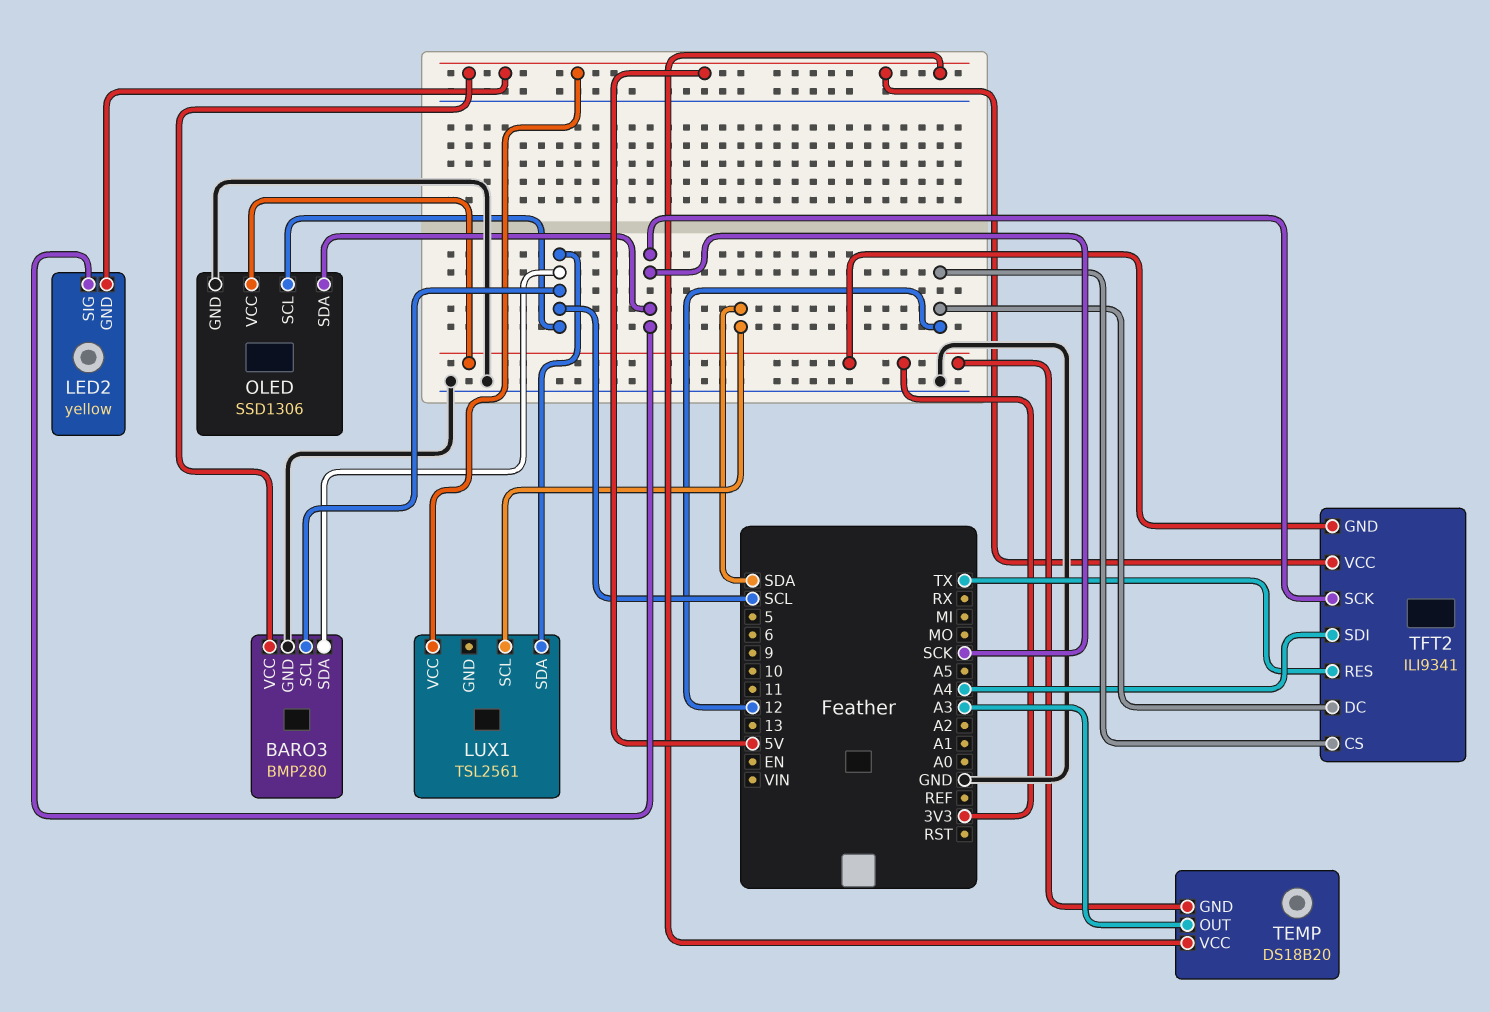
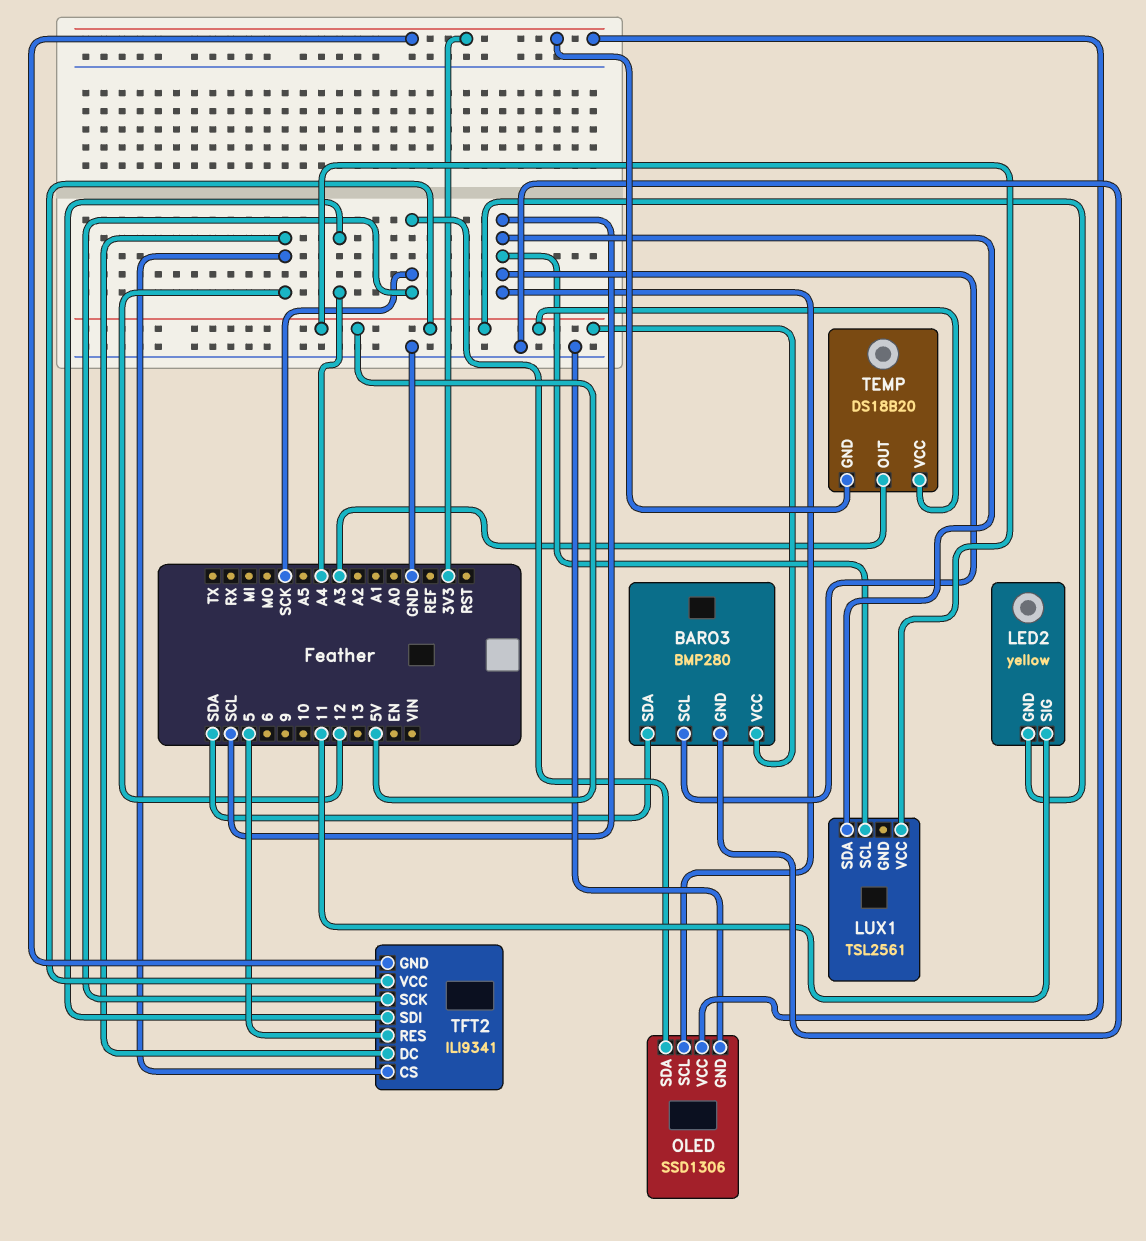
BARO3 pin SDA: SCL -> SDA
LED2 pin SIG: SCK -> 11
LUX1 pin SCL: SDA -> SCL
TFT2 pin RES: TX -> 5

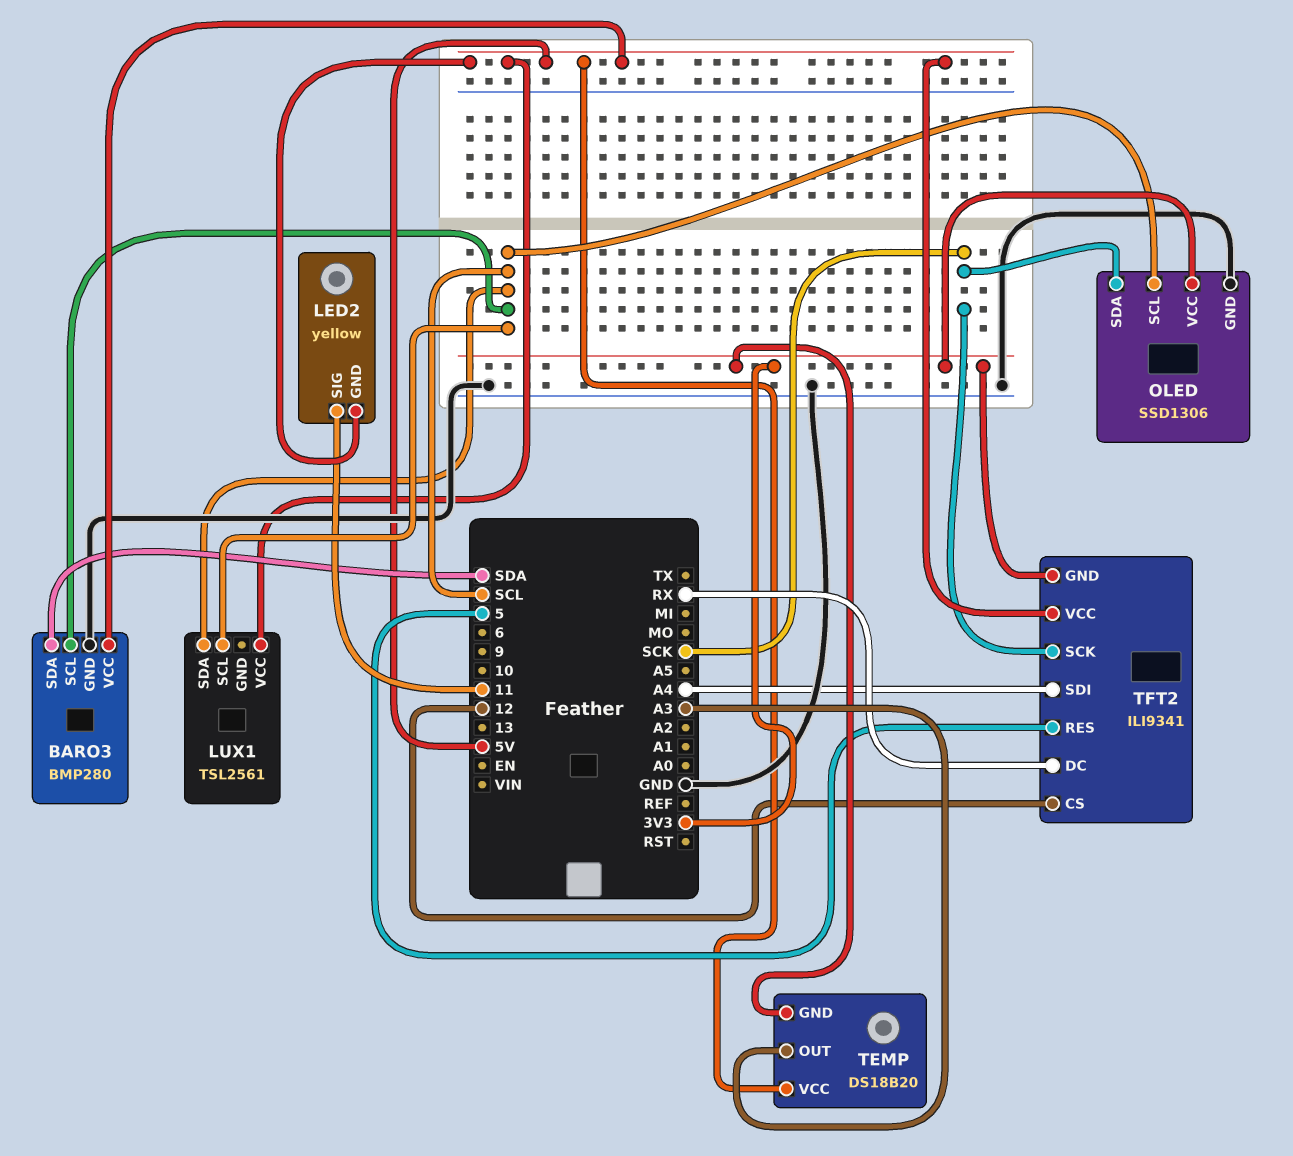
TFT2 pin DC: 12 -> RX

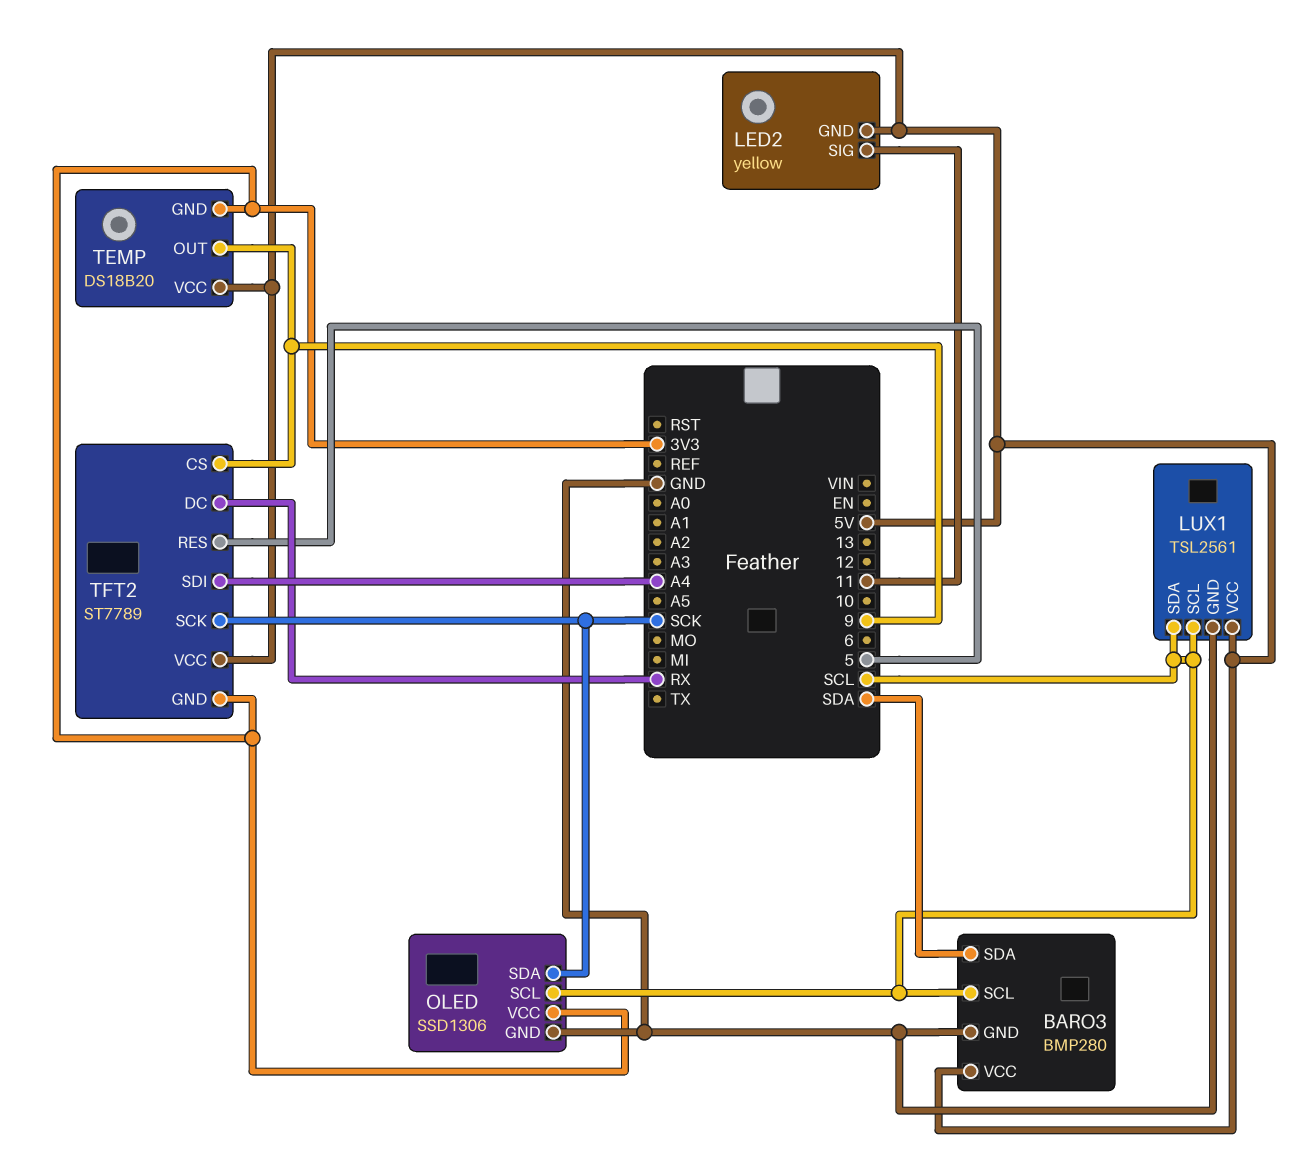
LUX1 pin GND: none -> GND
TEMP pin OUT: A3 -> 9
TFT2: ILI9341 -> ST7789
TFT2 pin CS: 12 -> 9

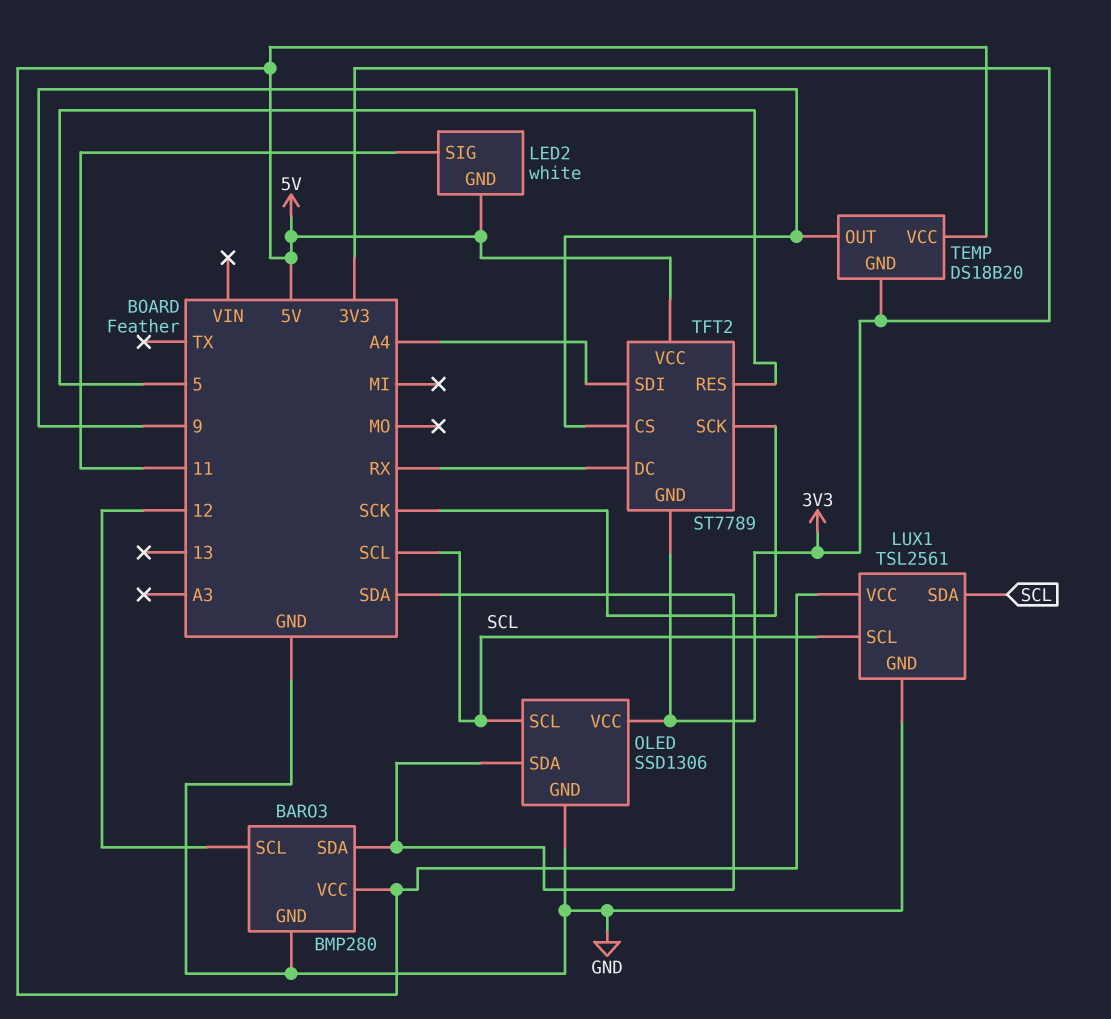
BARO3 pin SCL: SCL -> 12
LED2: yellow -> white
OLED pin SDA: SCK -> SDA

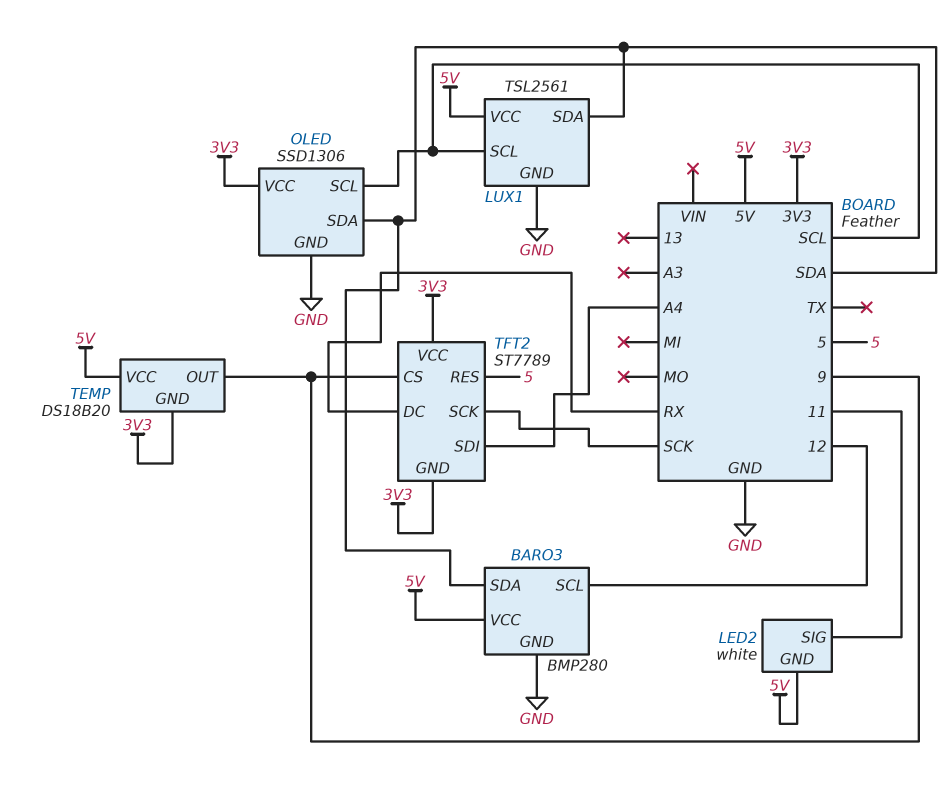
LUX1 pin SDA: SCL -> SDA
TFT2 pin VCC: 5V -> 3V3

